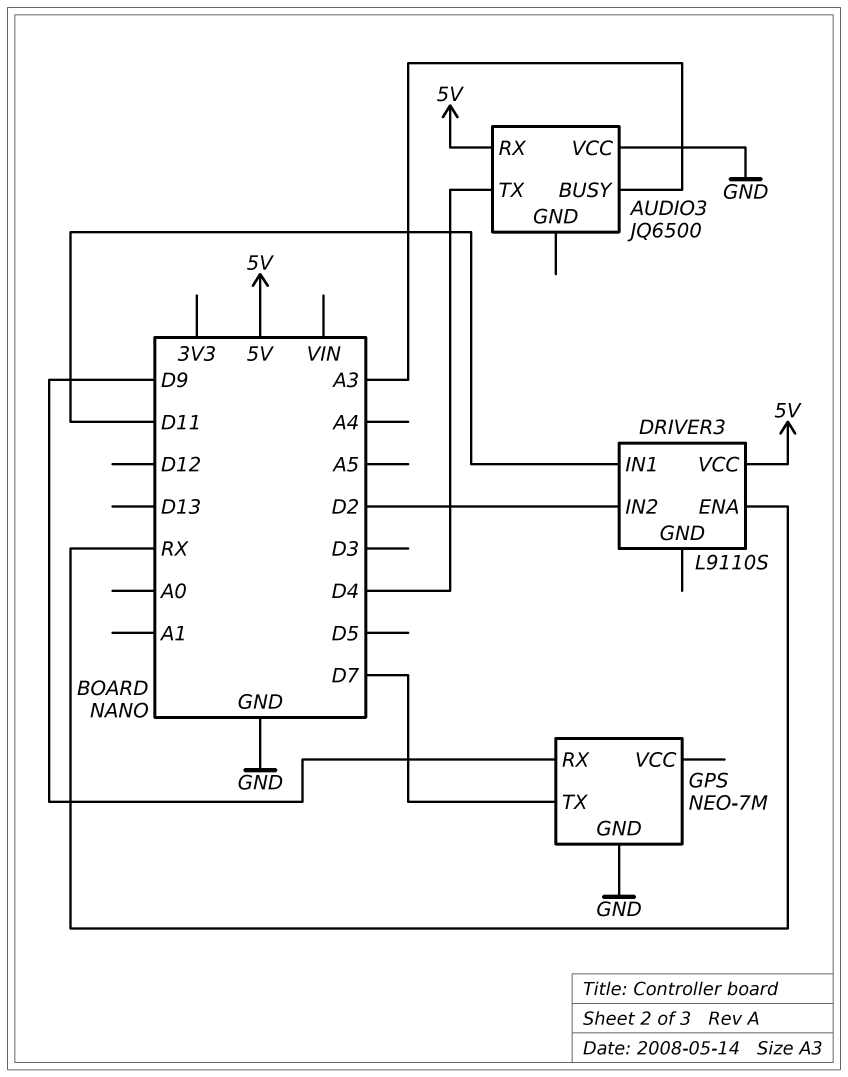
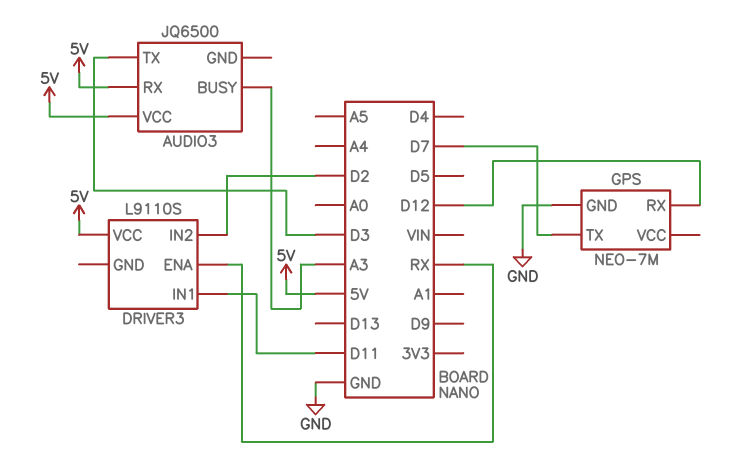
AUDIO3 pin TX: D4 -> D3
AUDIO3 pin VCC: GND -> 5V
GPS pin RX: D9 -> D12

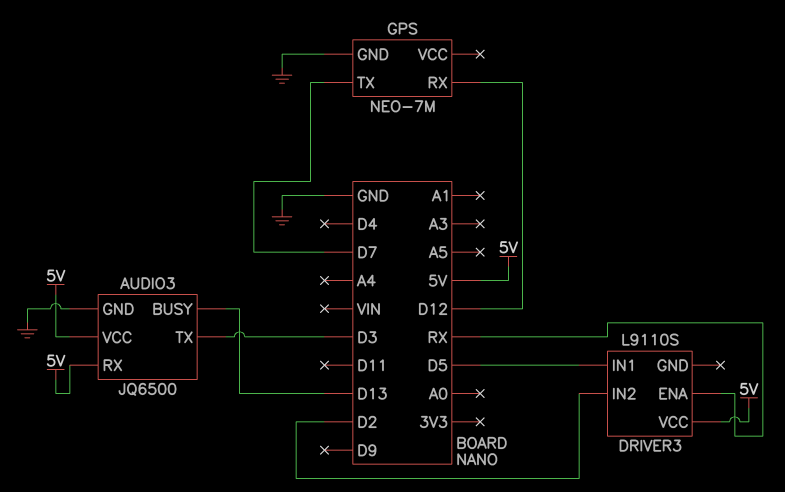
AUDIO3 pin BUSY: A3 -> D13
AUDIO3 pin GND: none -> GND
DRIVER3 pin IN1: D11 -> D5

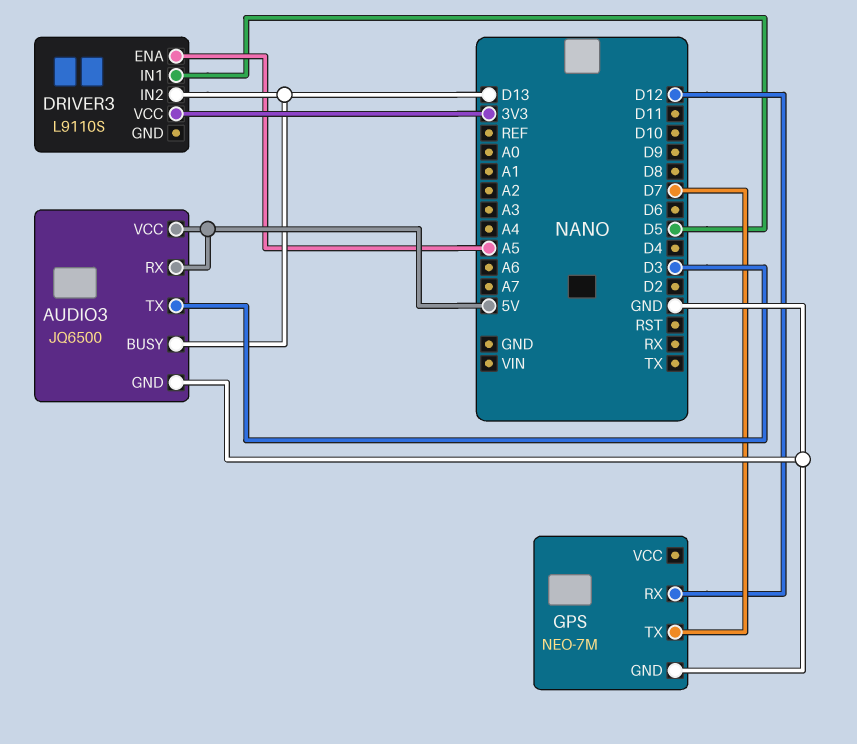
DRIVER3 pin ENA: RX -> A5
DRIVER3 pin IN2: D2 -> D13
DRIVER3 pin VCC: 5V -> 3V3

